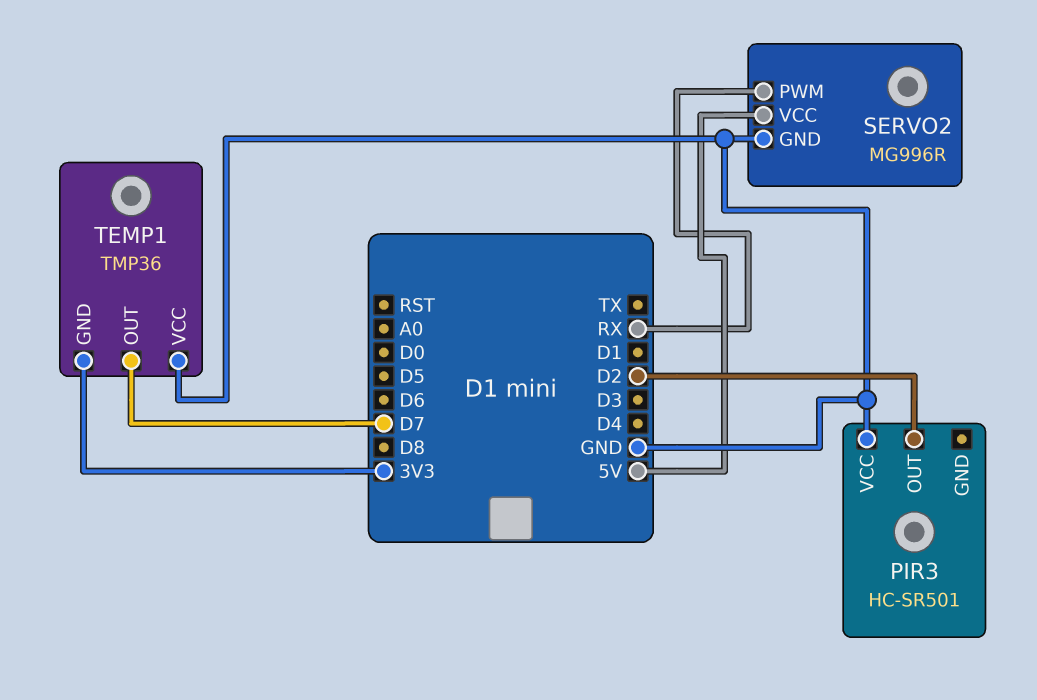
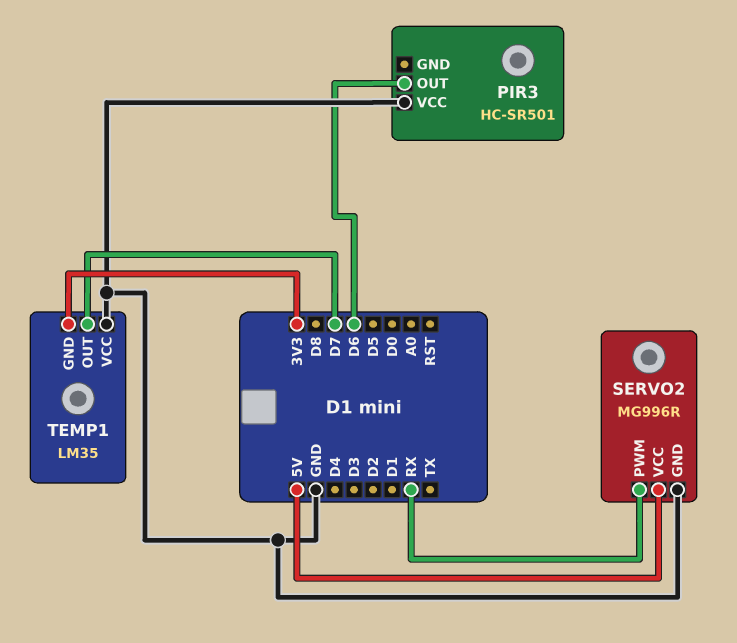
PIR3 pin OUT: D2 -> D6
TEMP1: TMP36 -> LM35

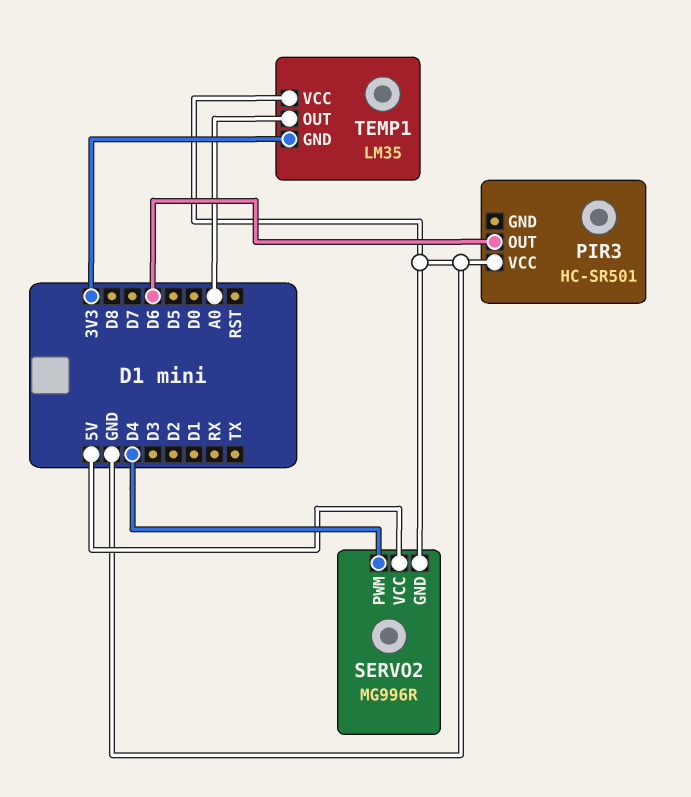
SERVO2 pin PWM: RX -> D4
TEMP1 pin OUT: D7 -> A0

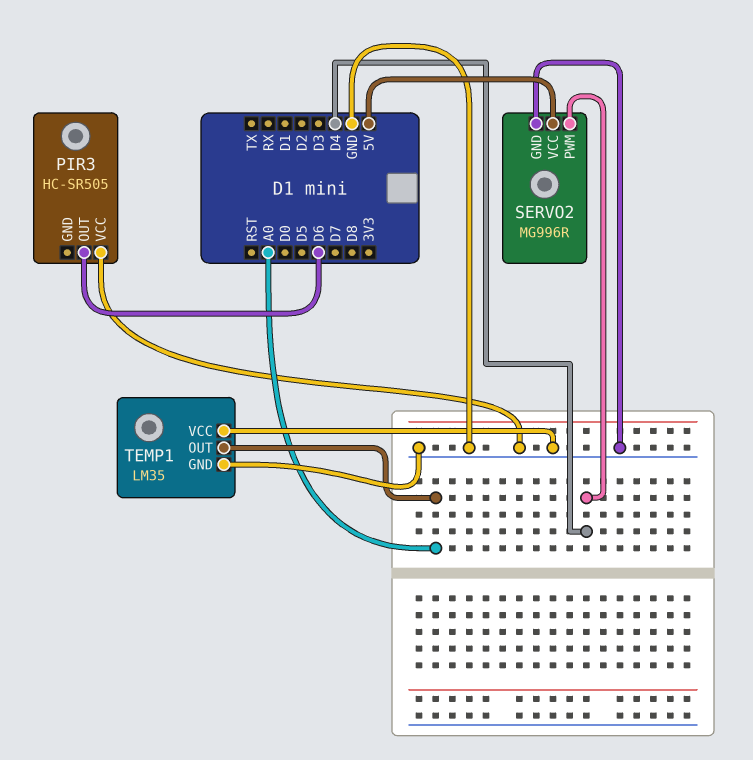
PIR3: HC-SR501 -> HC-SR505
TEMP1 pin GND: 3V3 -> GND

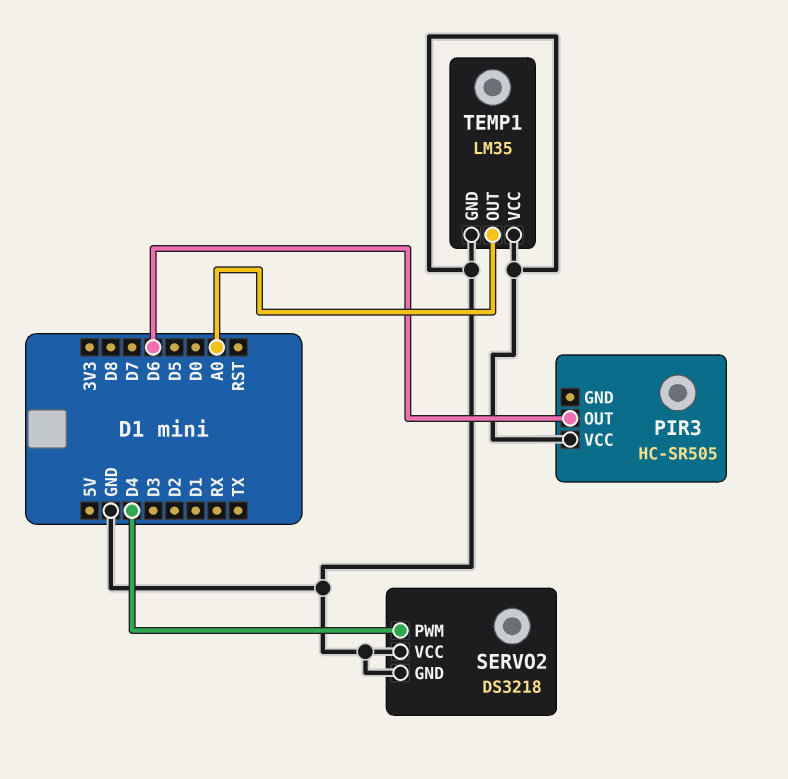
SERVO2: MG996R -> DS3218
SERVO2 pin VCC: 5V -> GND

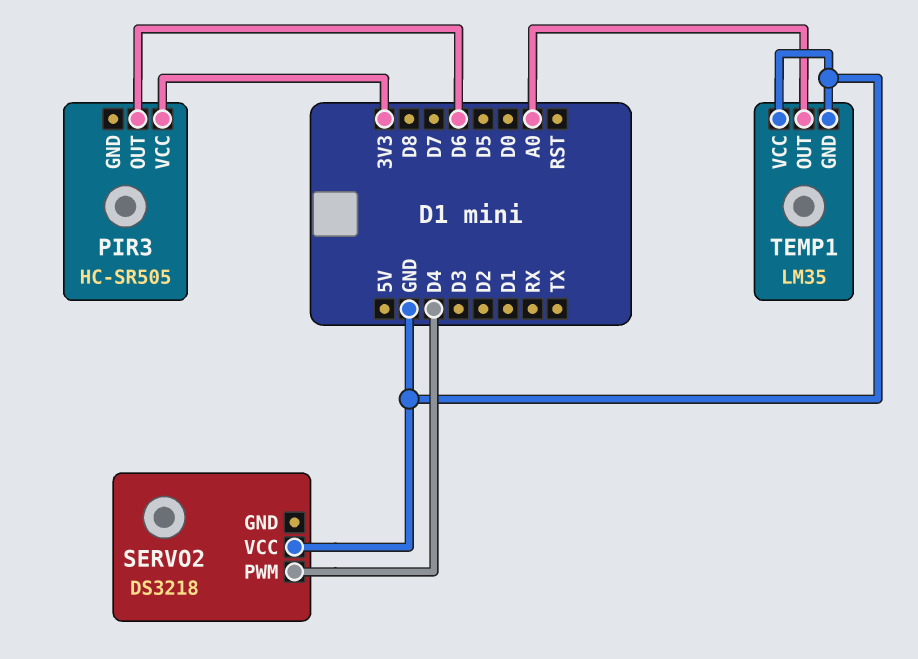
PIR3 pin VCC: GND -> 3V3
SERVO2 pin GND: GND -> none

